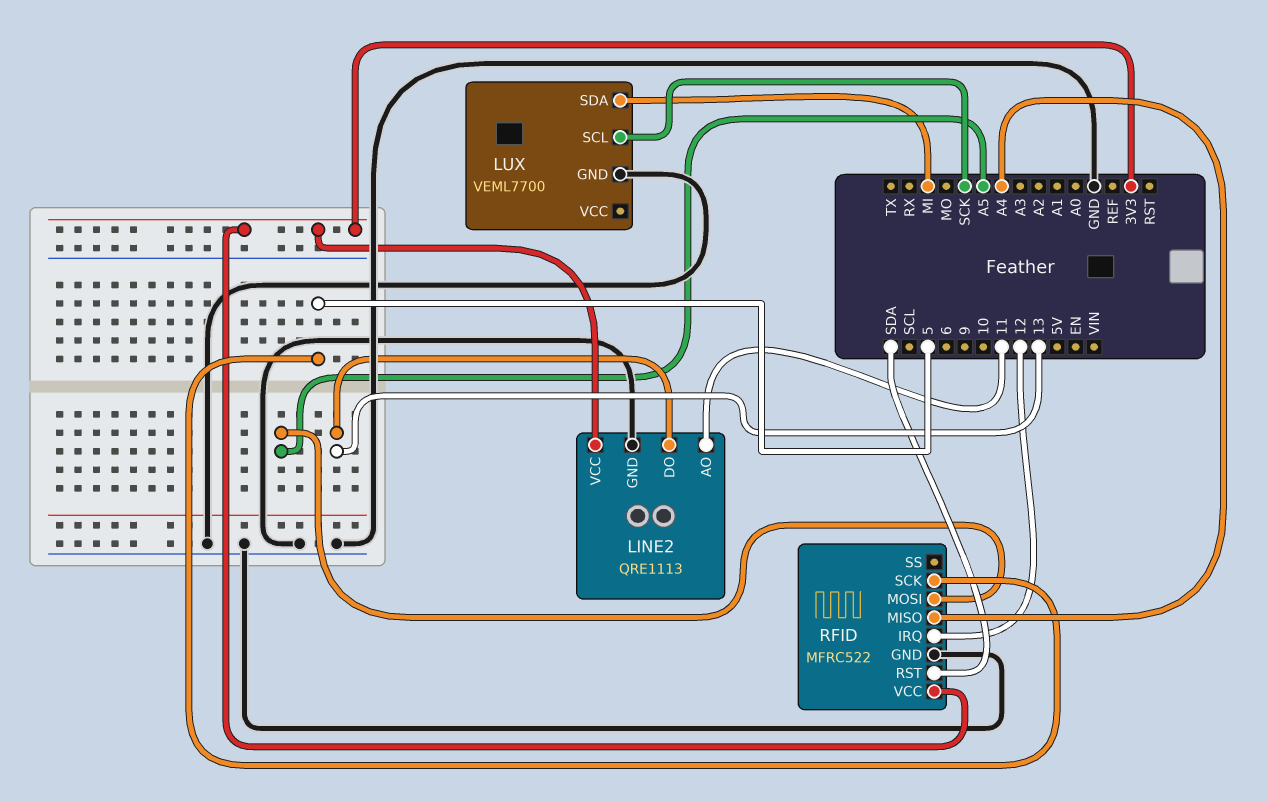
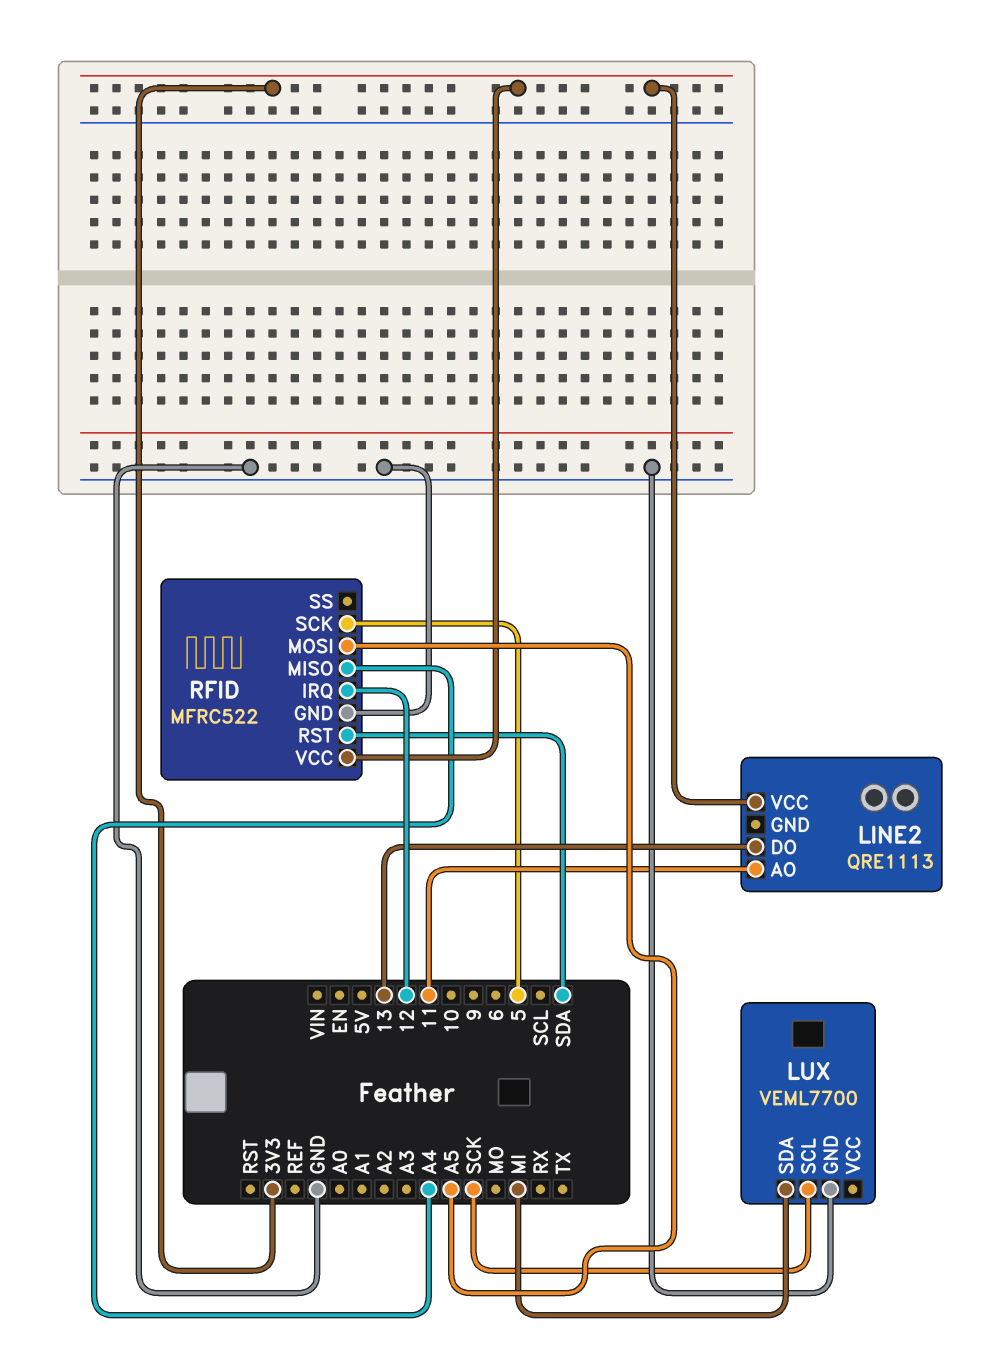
LINE2 pin GND: GND -> none

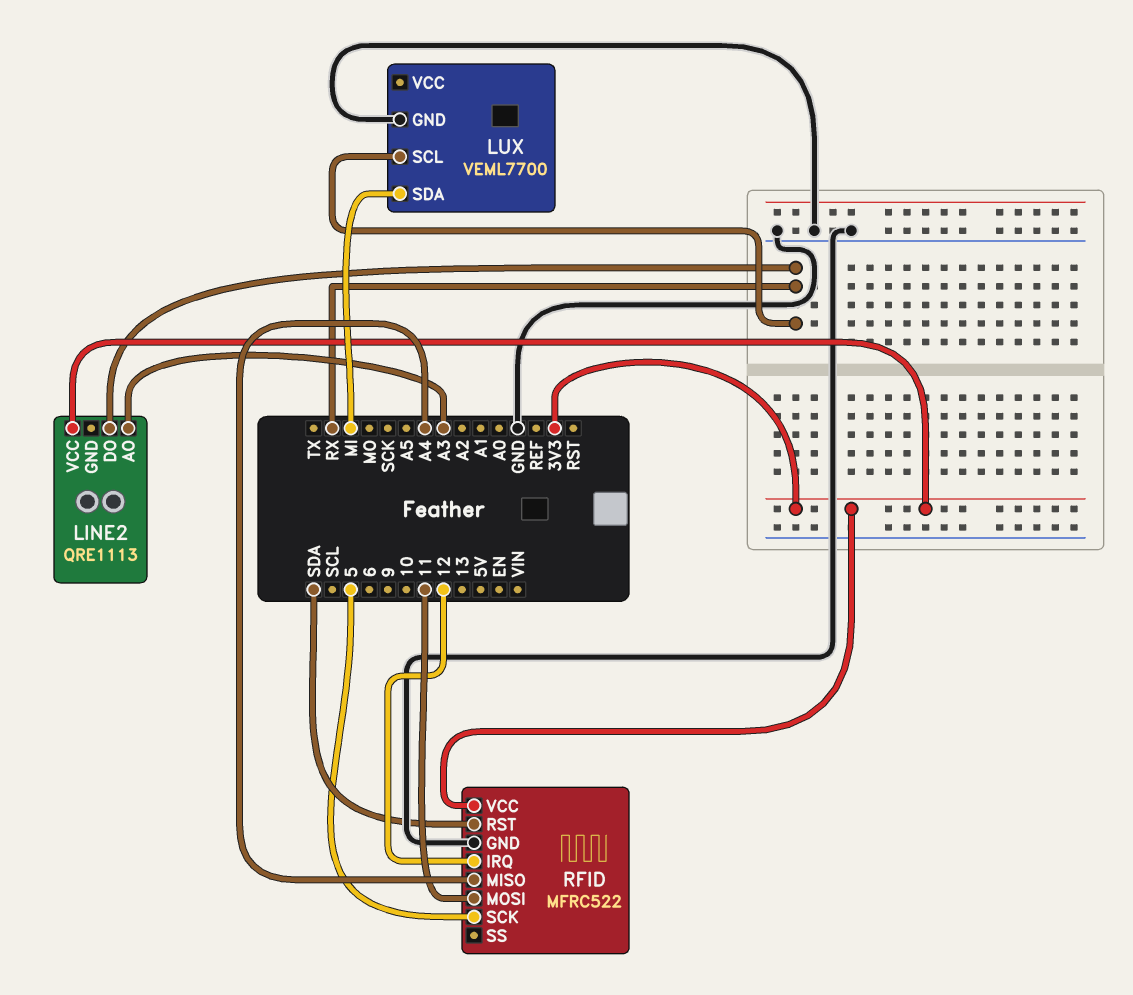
LINE2 pin AO: 11 -> A3
LINE2 pin DO: 13 -> RX
LUX pin SCL: SCK -> RX
RFID pin MOSI: A5 -> 11

